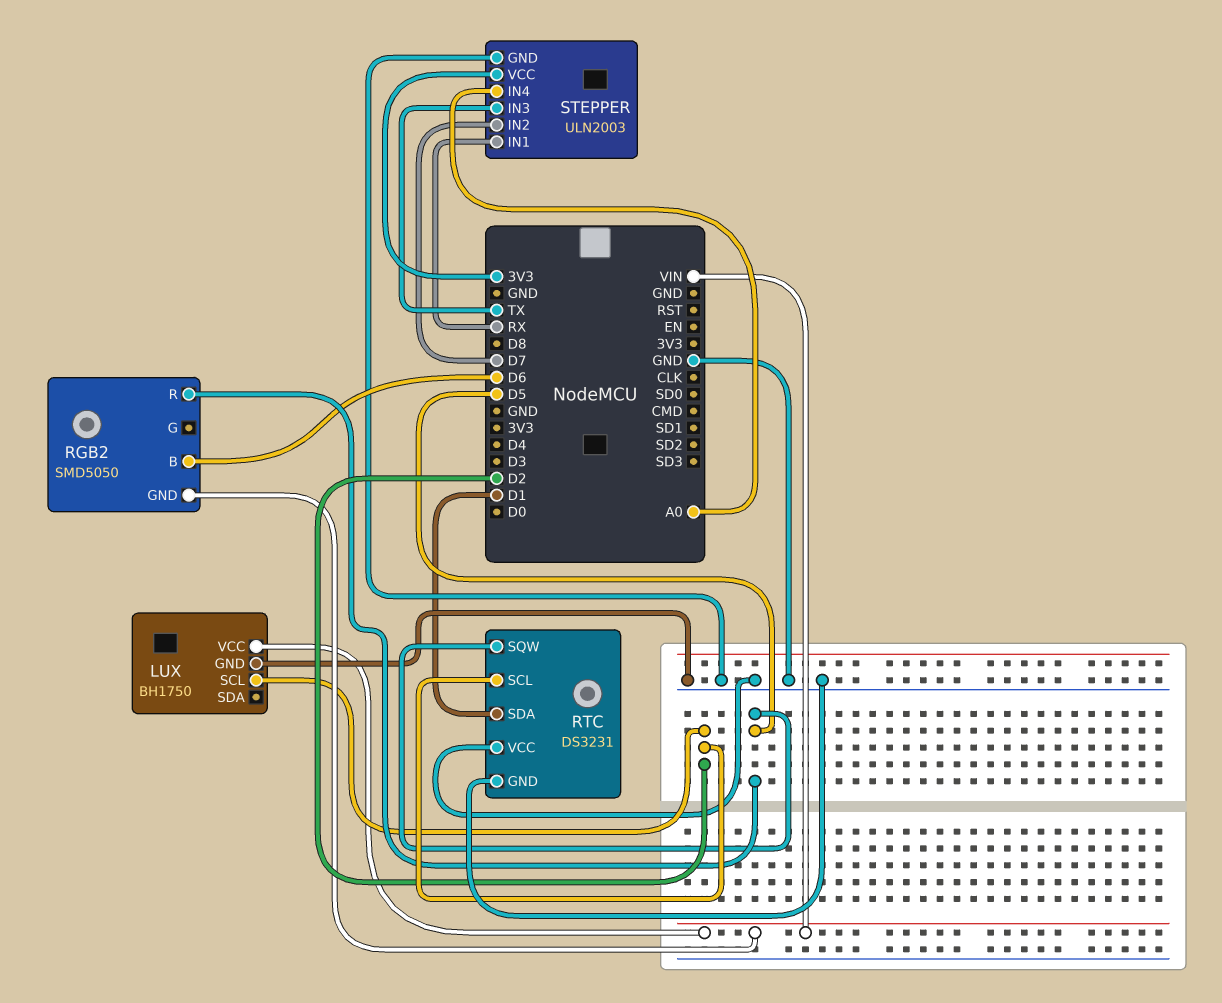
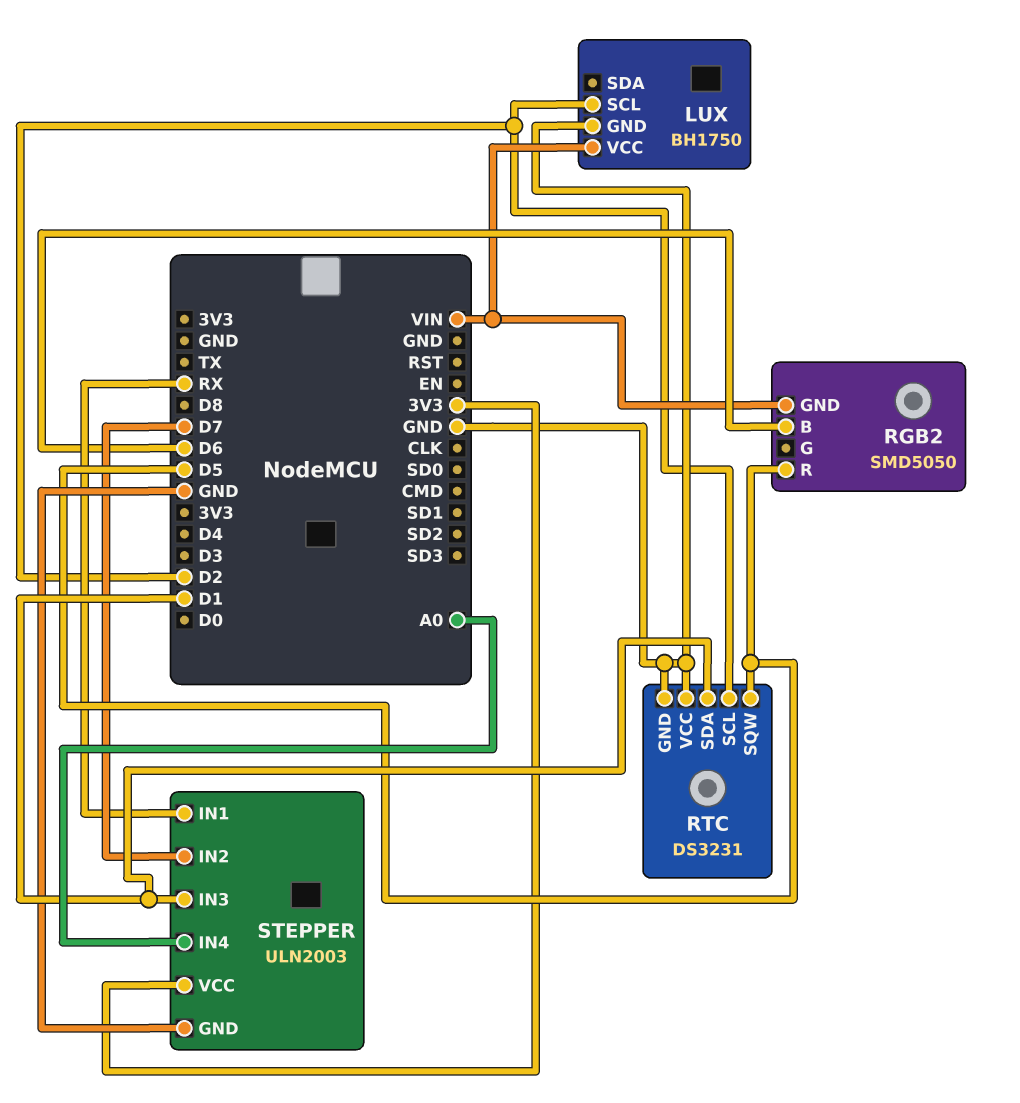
STEPPER pin IN3: TX -> D1

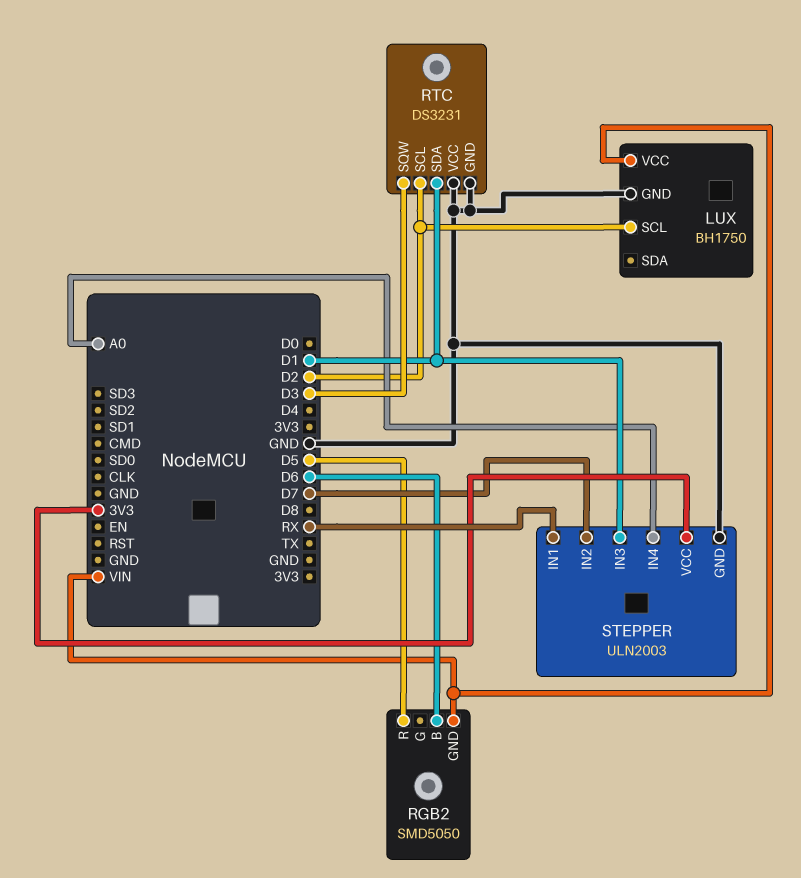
RTC pin SQW: D5 -> D3

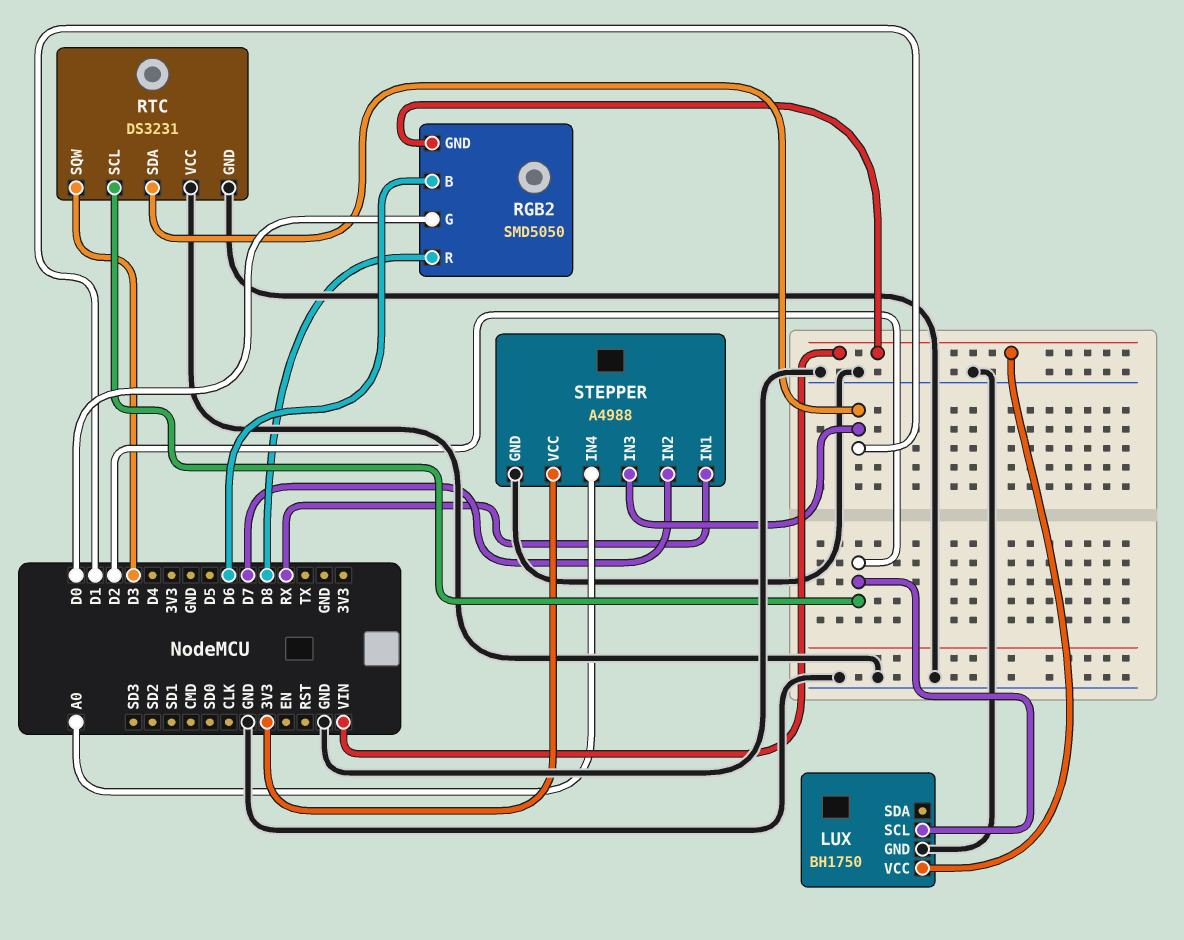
RGB2 pin G: none -> D0
RGB2 pin R: D5 -> D8
STEPPER: ULN2003 -> A4988

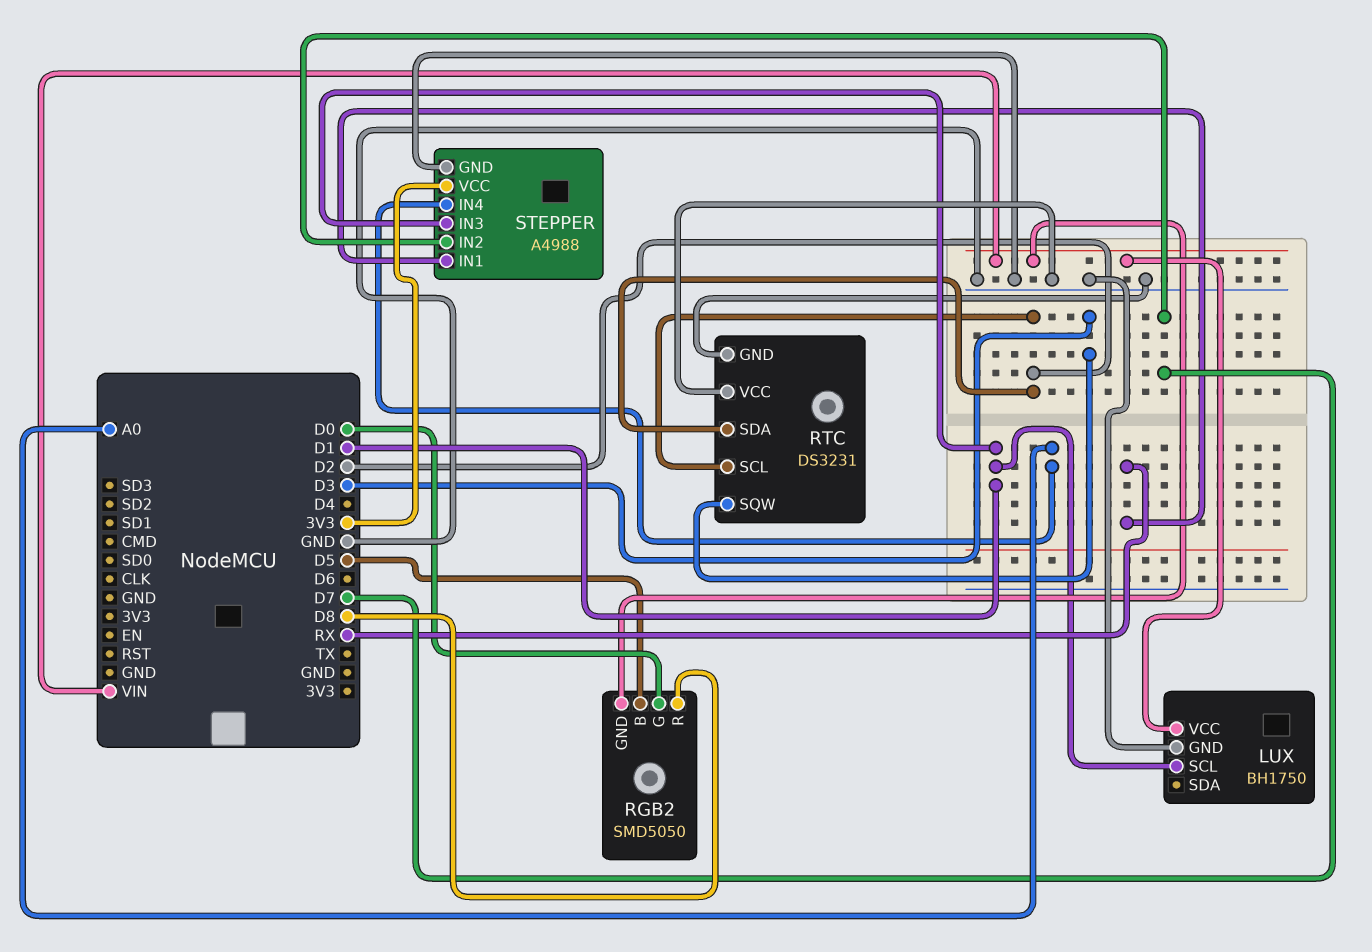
LUX pin SCL: D2 -> D1
RGB2 pin B: D6 -> D5
RTC pin SDA: D1 -> D2

